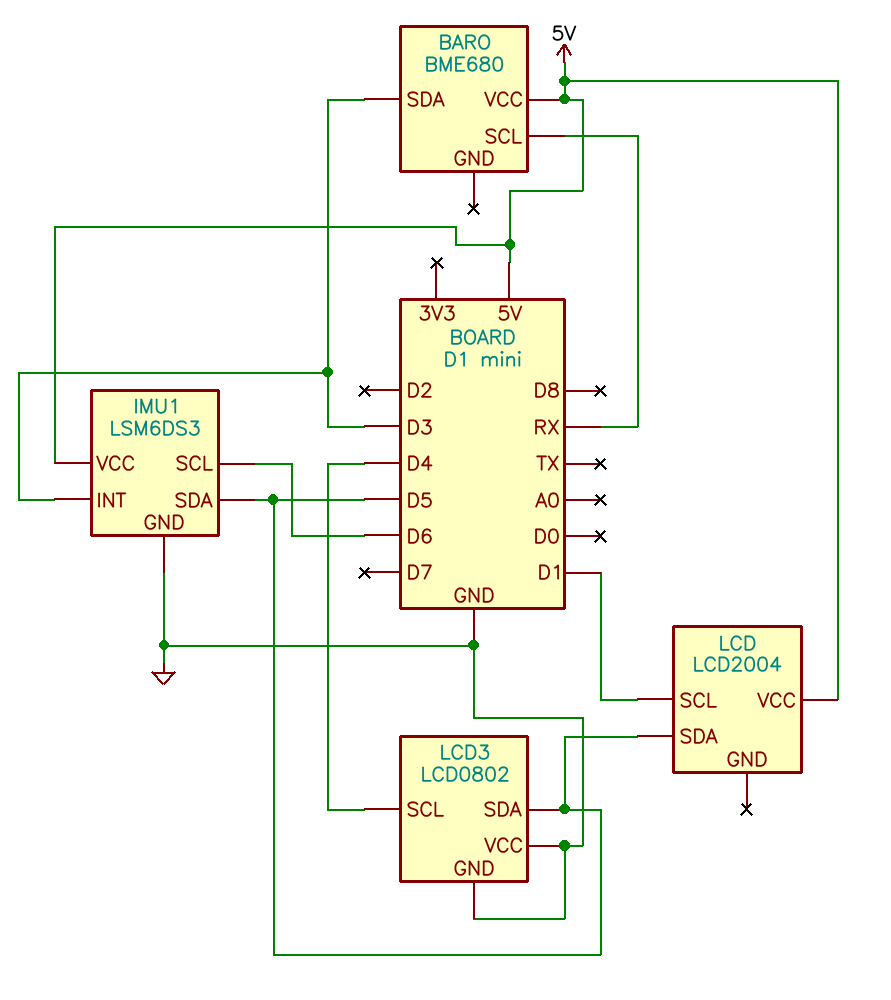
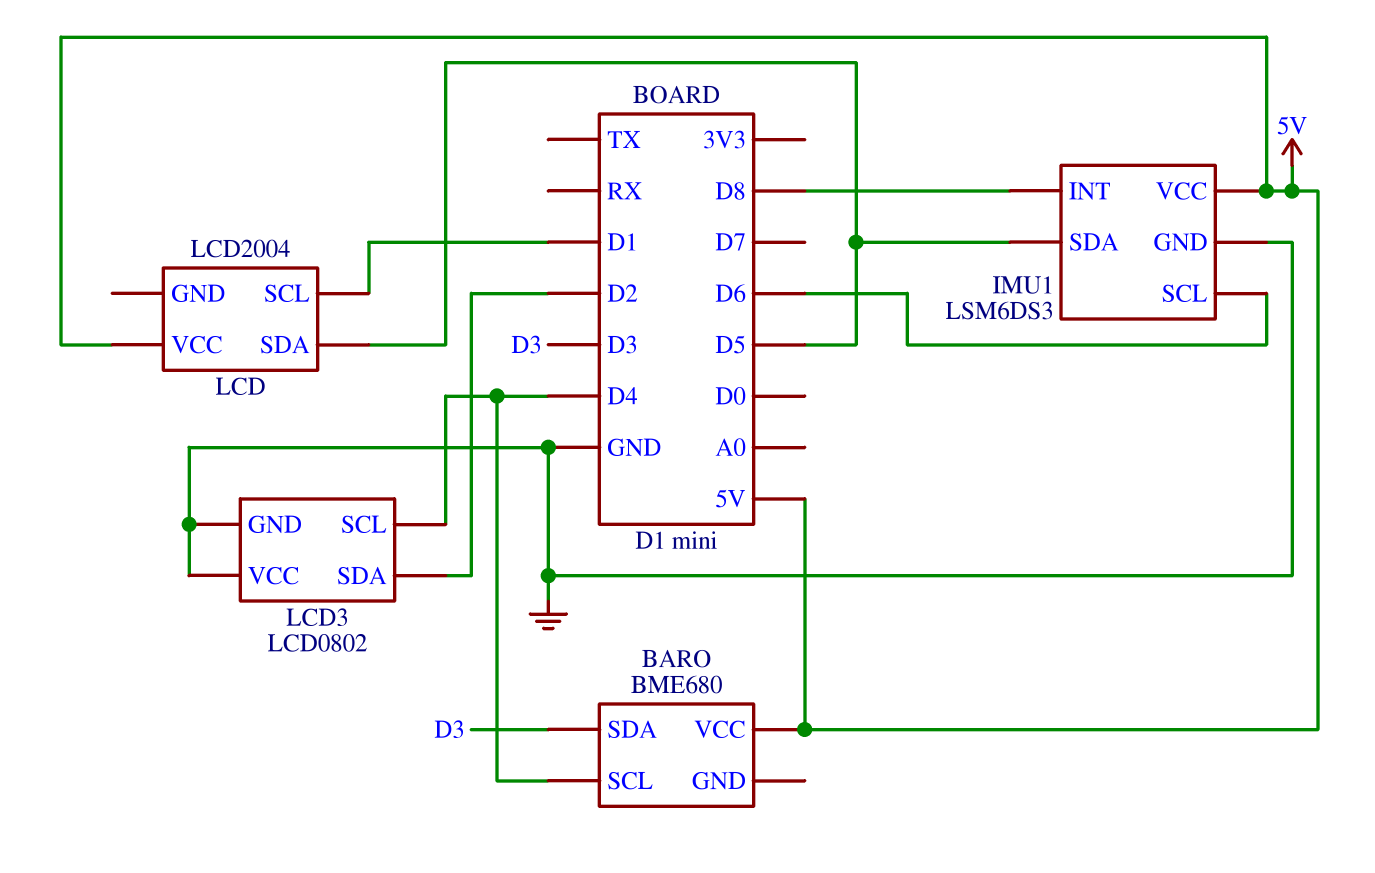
BARO pin SCL: RX -> D4
IMU1 pin INT: D3 -> D8
LCD3 pin SDA: D5 -> D2

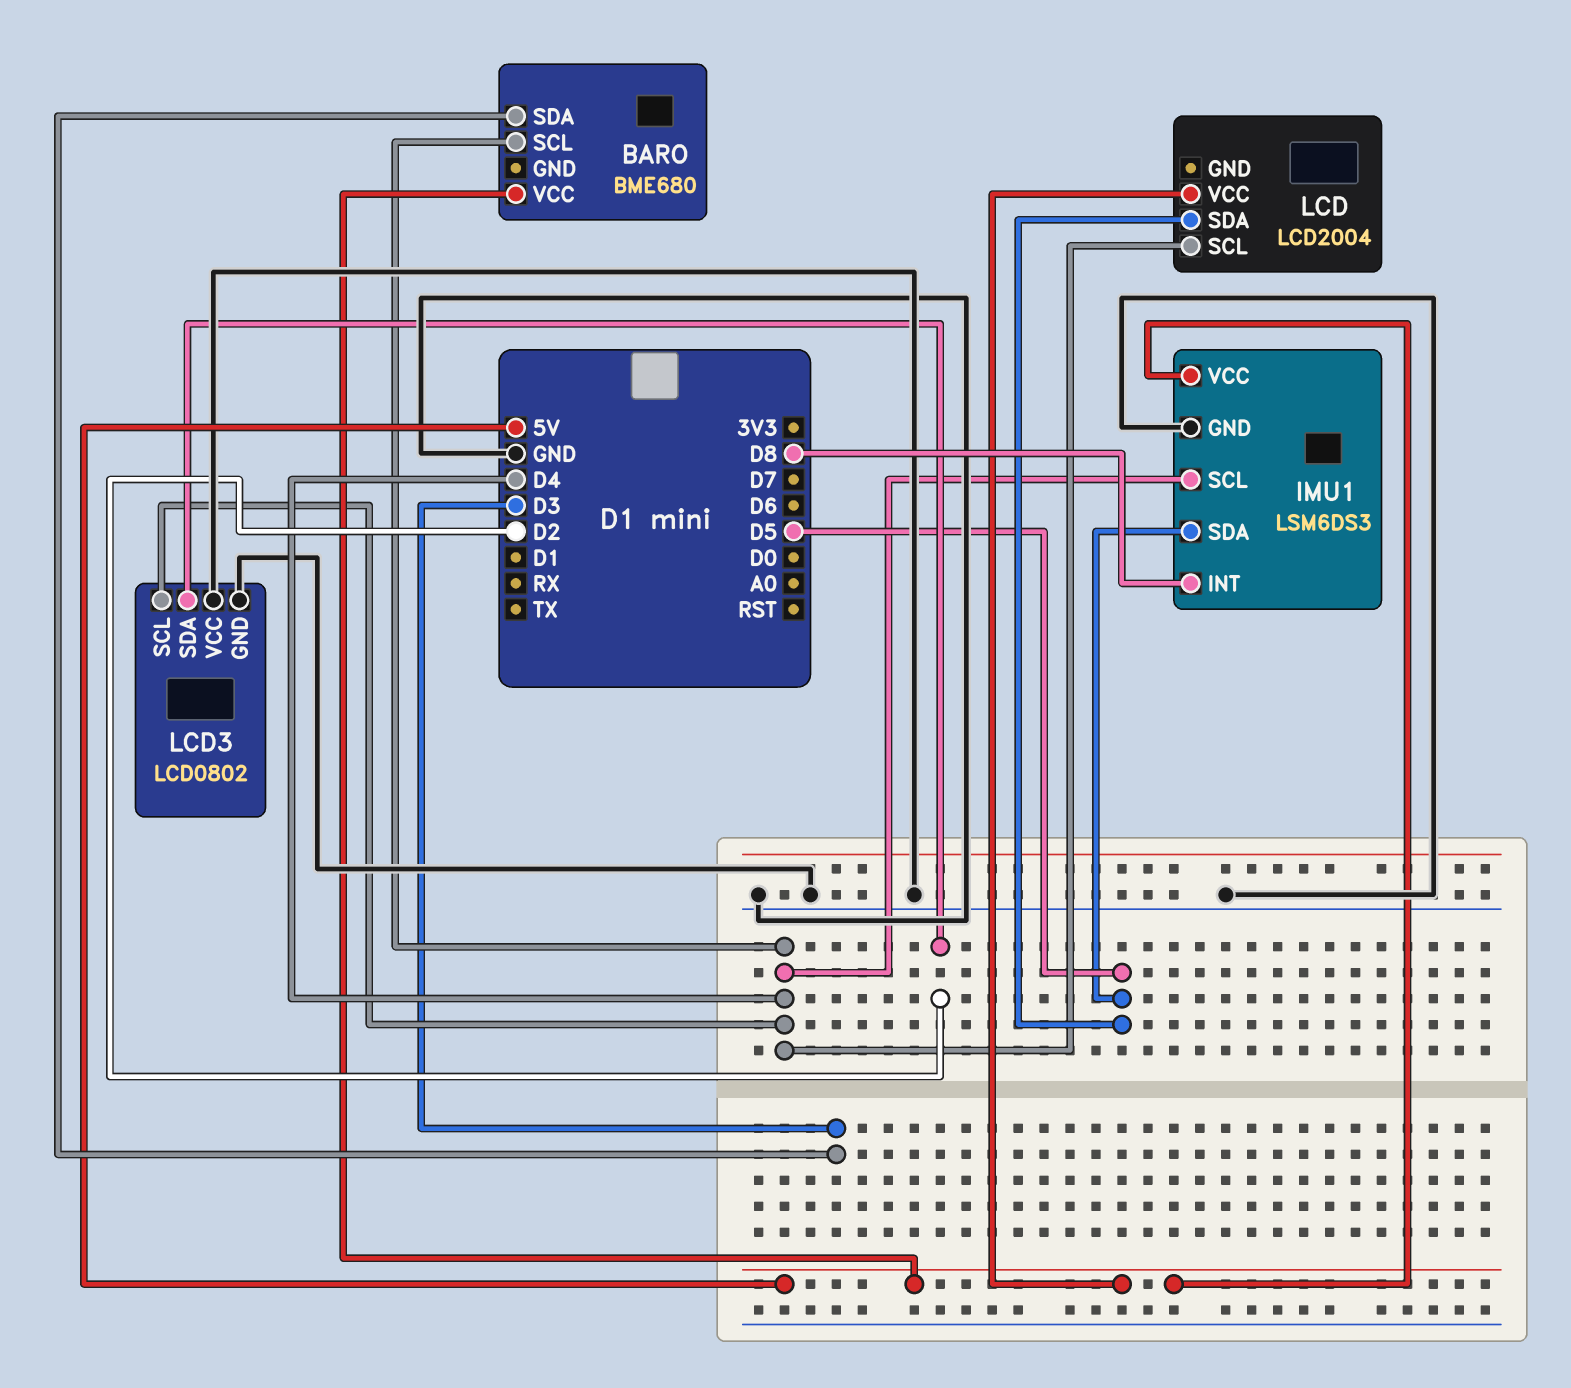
IMU1 pin SCL: D6 -> D4
LCD pin SCL: D1 -> D4

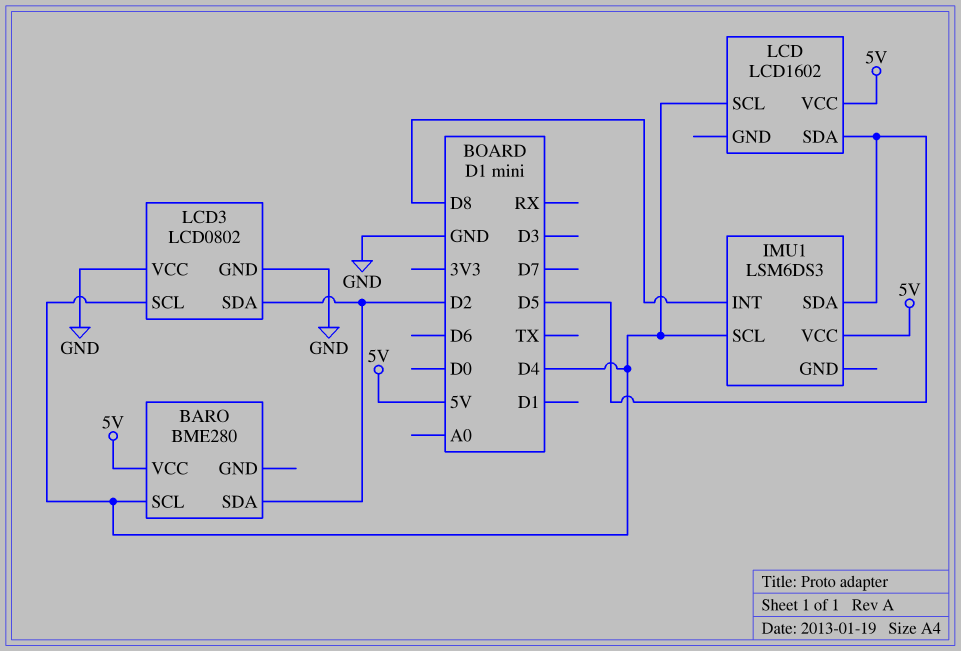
BARO: BME680 -> BME280
BARO pin SDA: D3 -> D2
IMU1 pin GND: GND -> none
LCD: LCD2004 -> LCD1602

